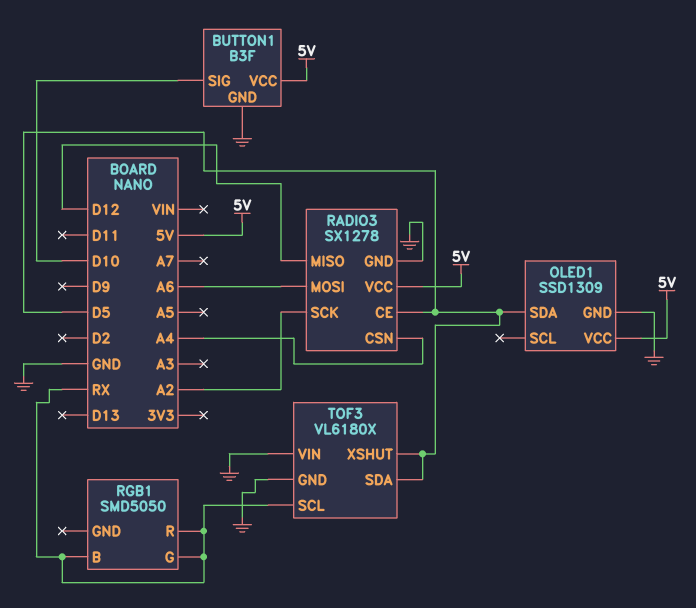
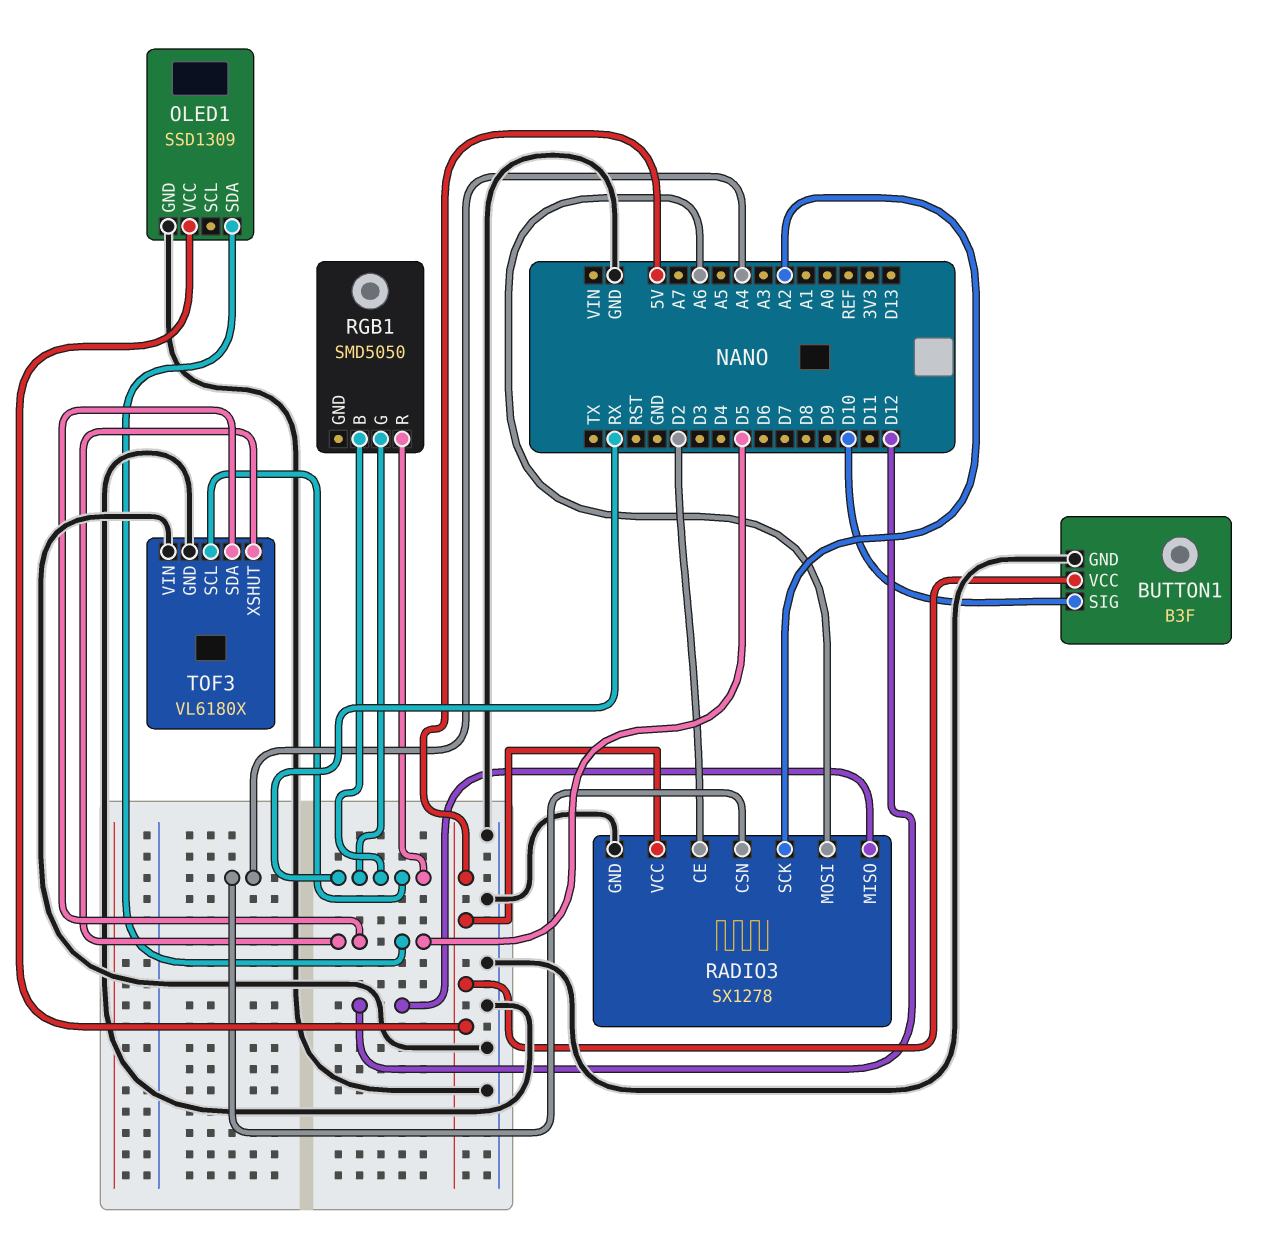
RADIO3 pin CE: D5 -> D2

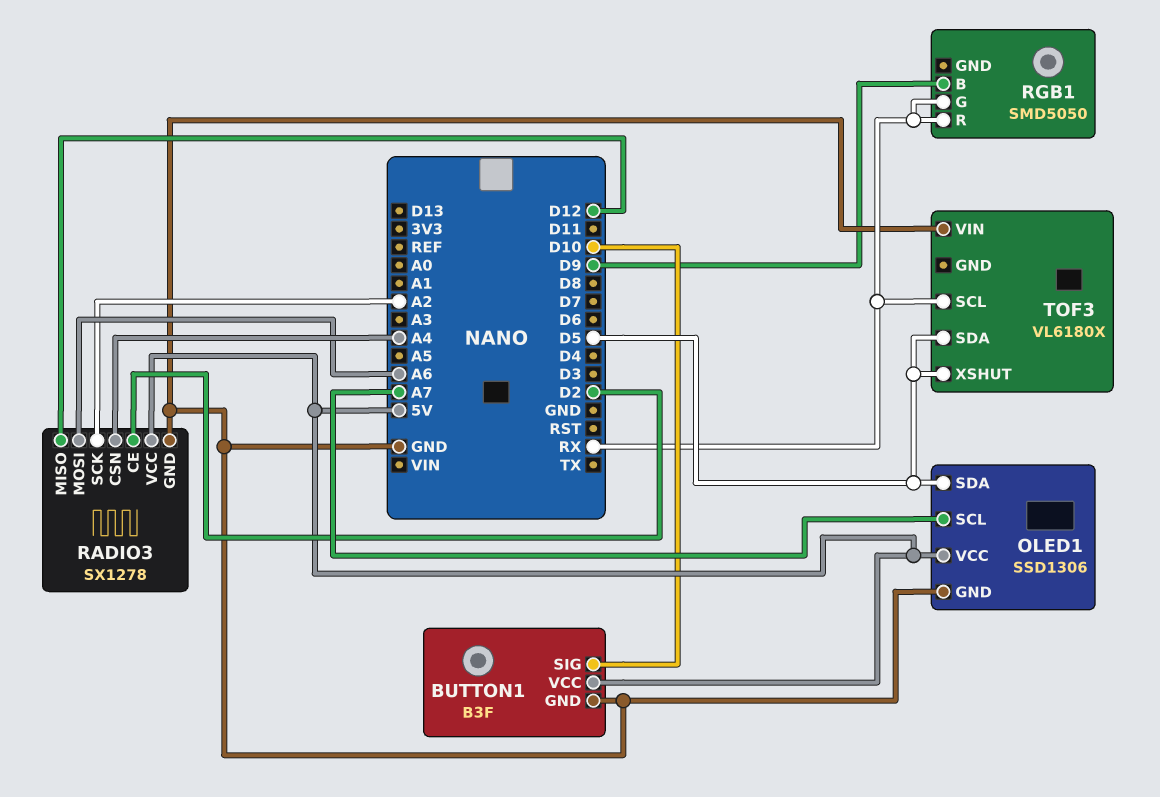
OLED1: SSD1309 -> SSD1306
OLED1 pin SCL: none -> A7
RGB1 pin B: RX -> D9
TOF3 pin GND: GND -> none

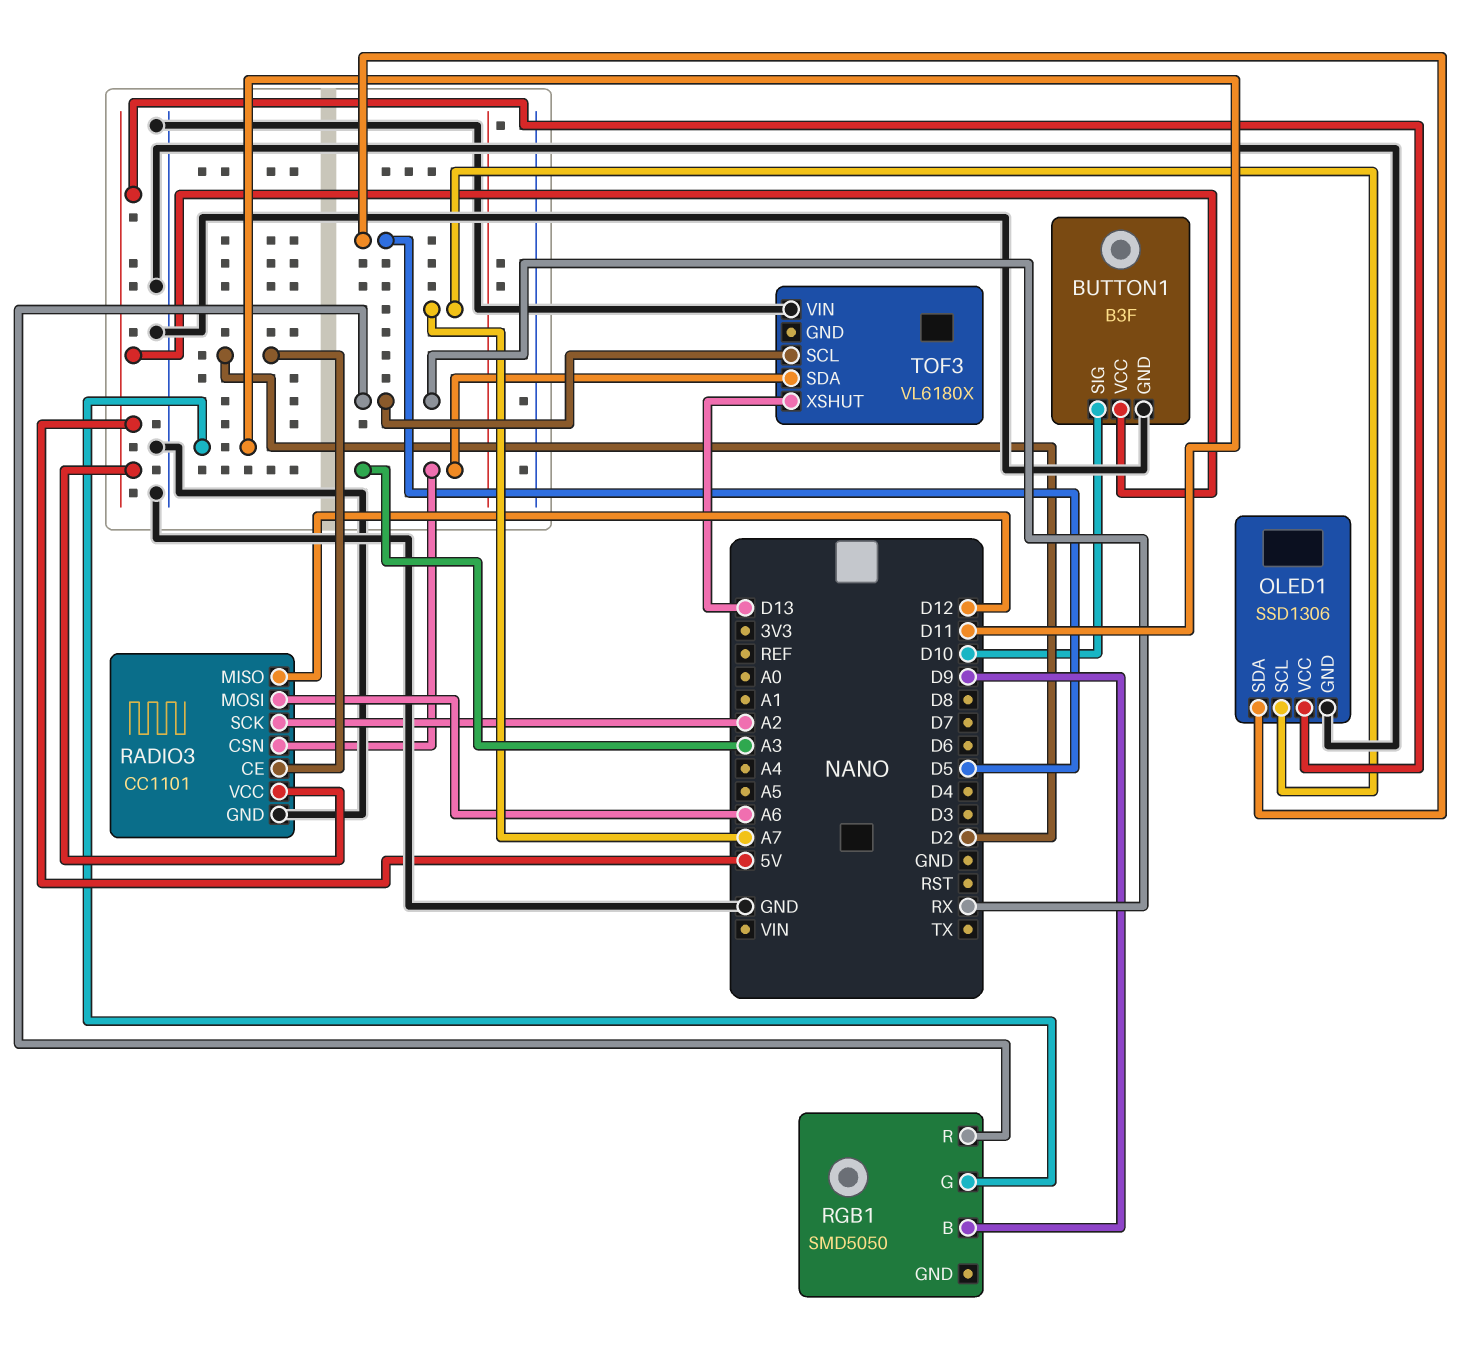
RADIO3: SX1278 -> CC1101
RADIO3 pin CSN: A4 -> A3
RGB1 pin G: RX -> D11
TOF3 pin SDA: D5 -> A3
TOF3 pin XSHUT: D5 -> D13

